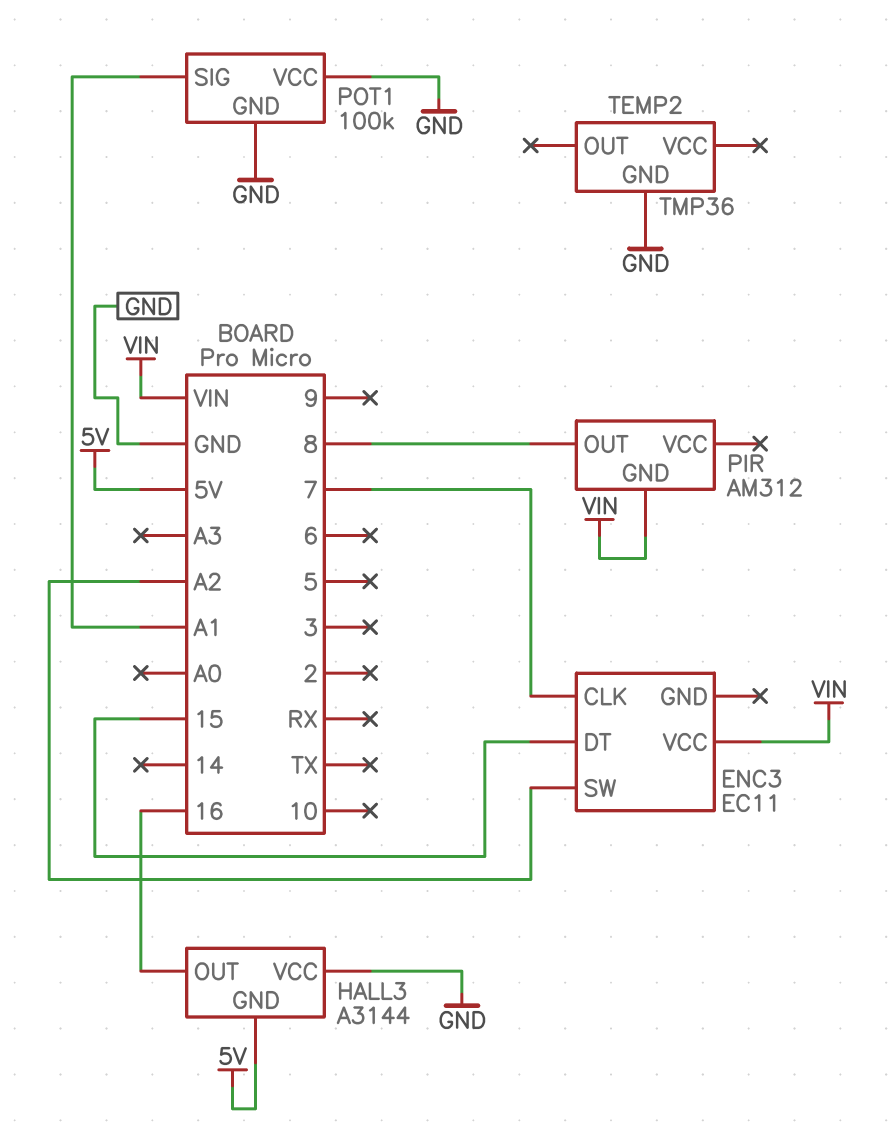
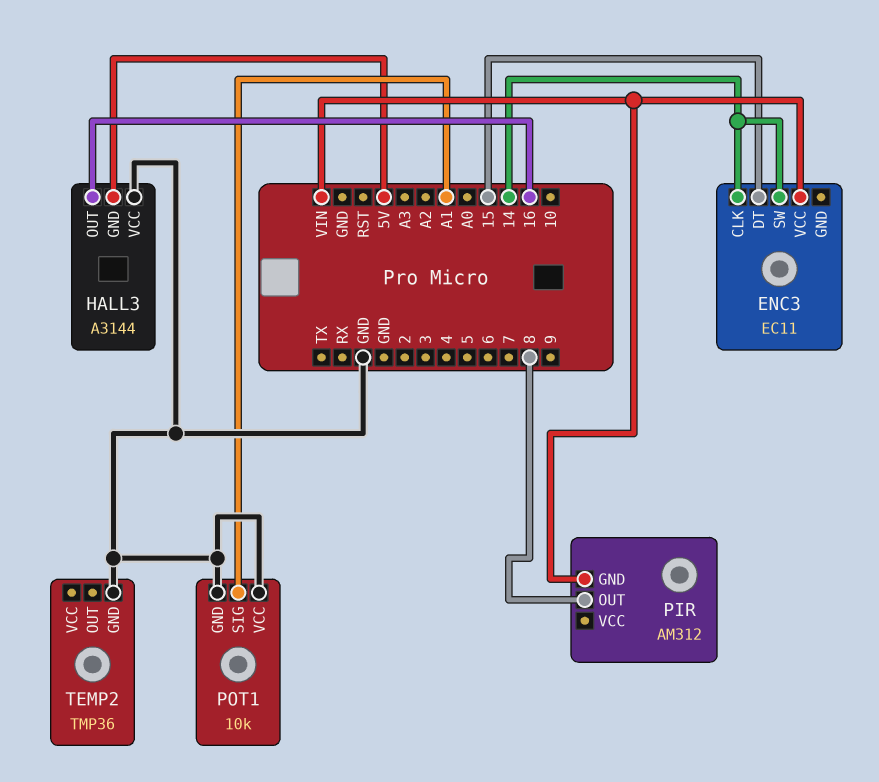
ENC3 pin CLK: 7 -> 14
ENC3 pin SW: A2 -> 14
POT1: 100k -> 10k

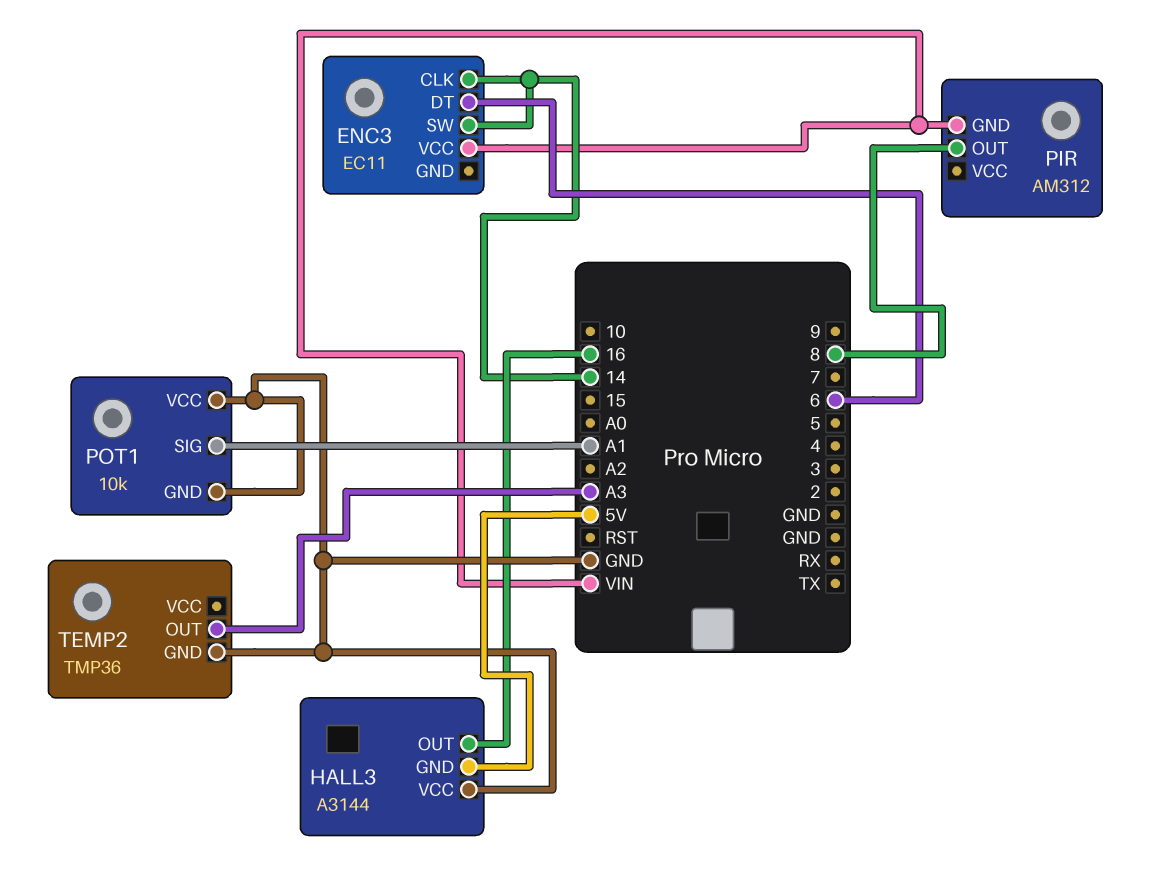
ENC3 pin DT: 15 -> 6
TEMP2 pin OUT: none -> A3

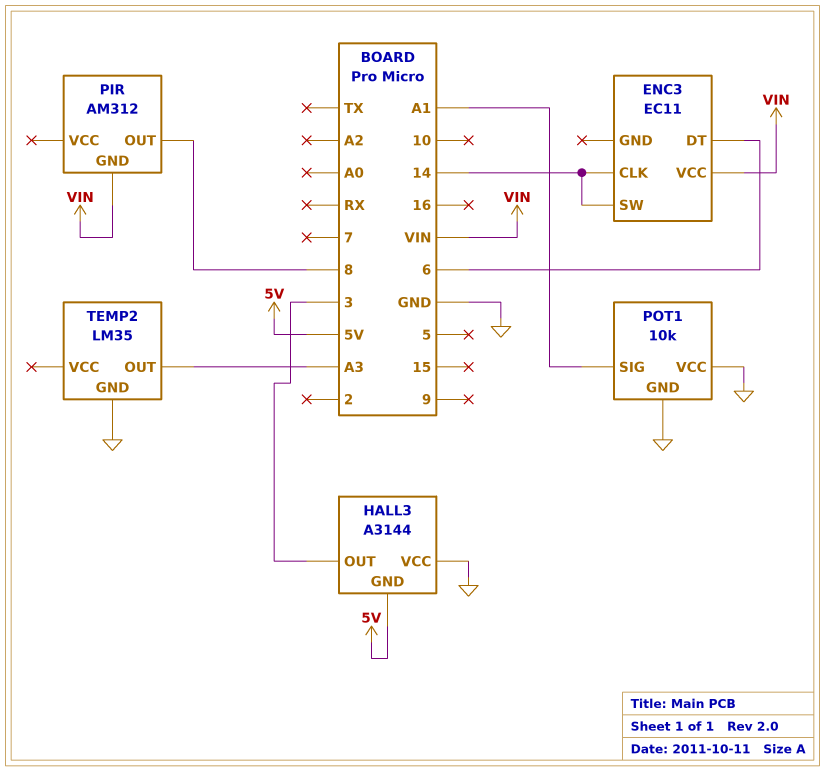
HALL3 pin OUT: 16 -> 3
TEMP2: TMP36 -> LM35

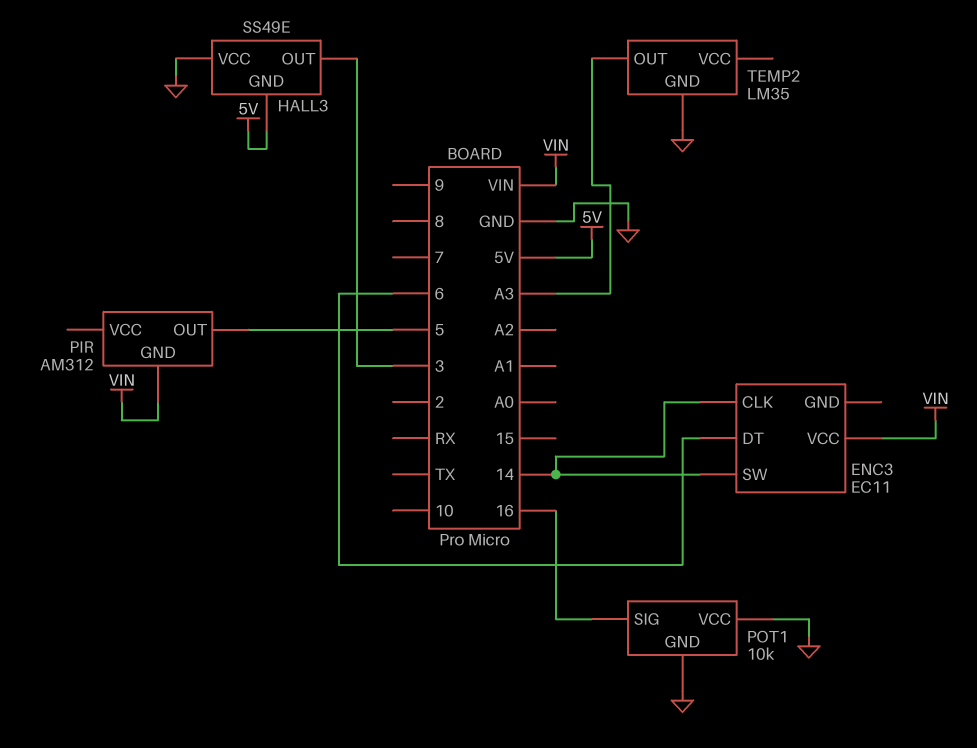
HALL3: A3144 -> SS49E
PIR pin OUT: 8 -> 5
POT1 pin SIG: A1 -> 16

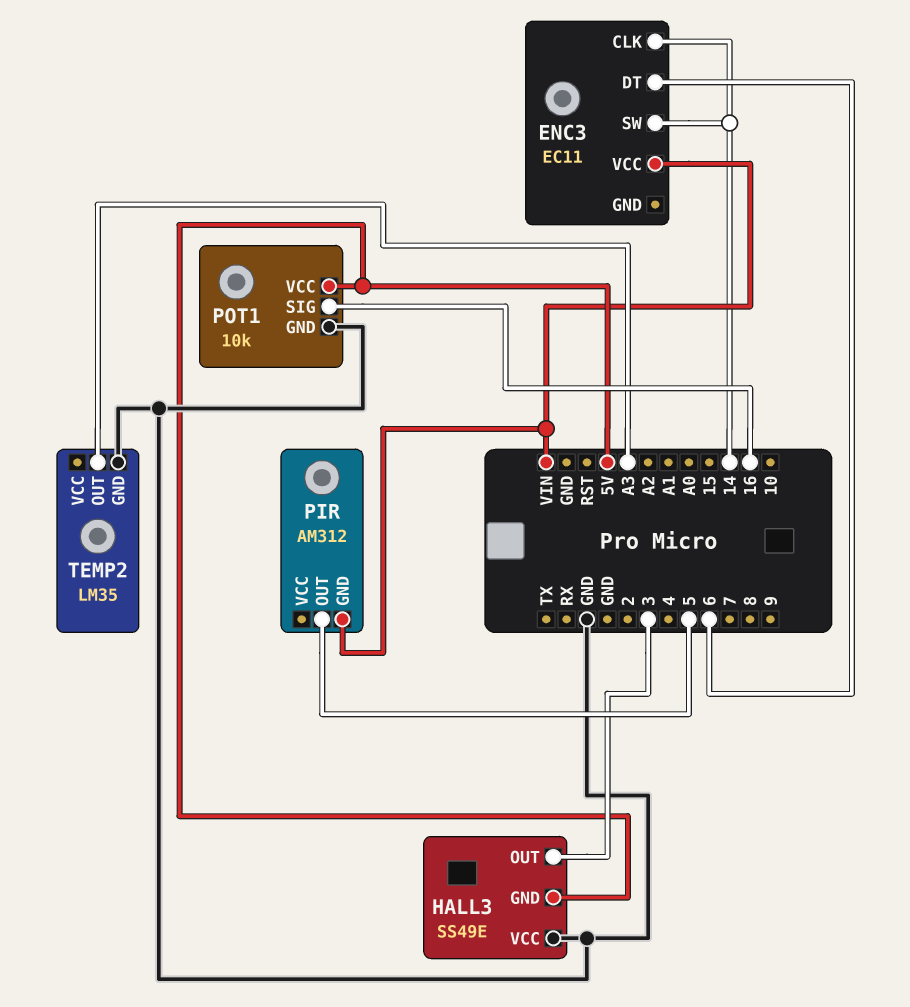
POT1 pin VCC: GND -> 5V

